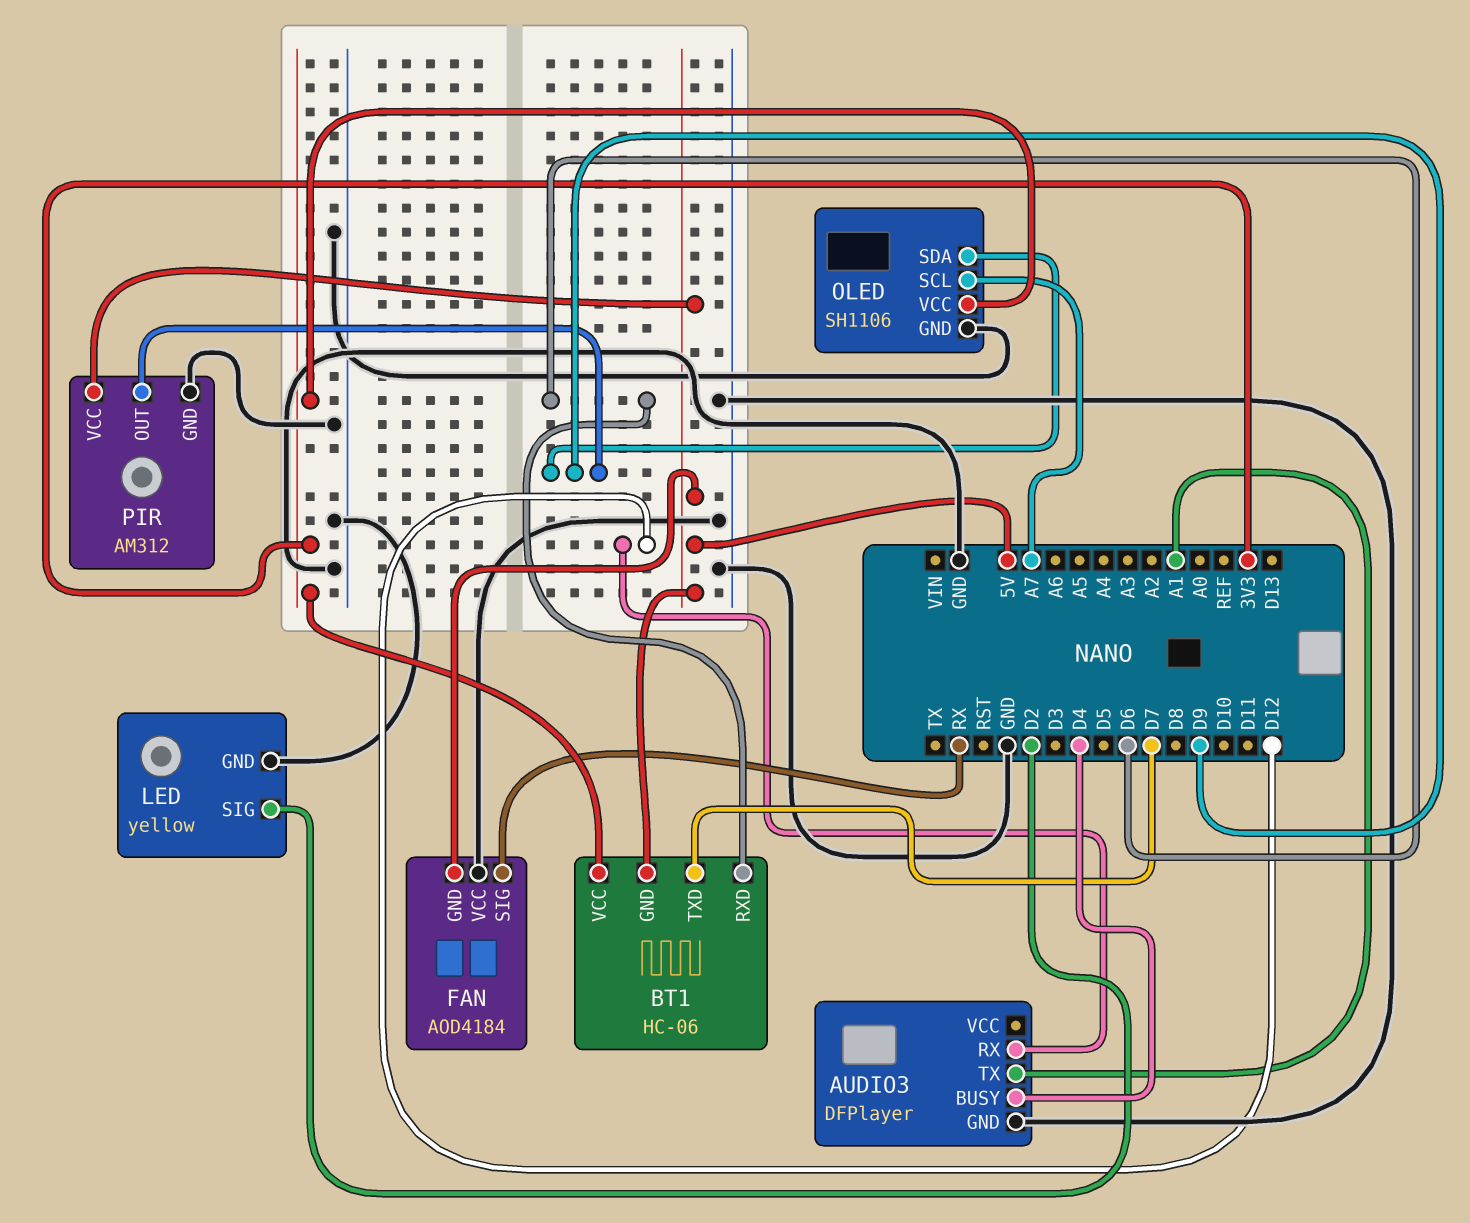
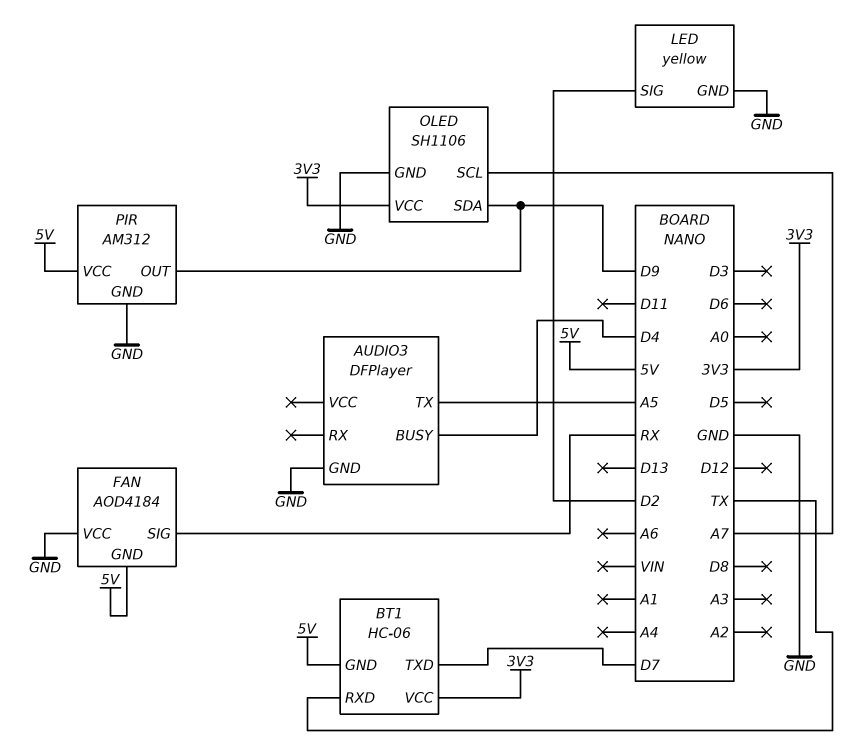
AUDIO3 pin RX: D12 -> none
AUDIO3 pin TX: A1 -> A5
BT1 pin RXD: D6 -> TX

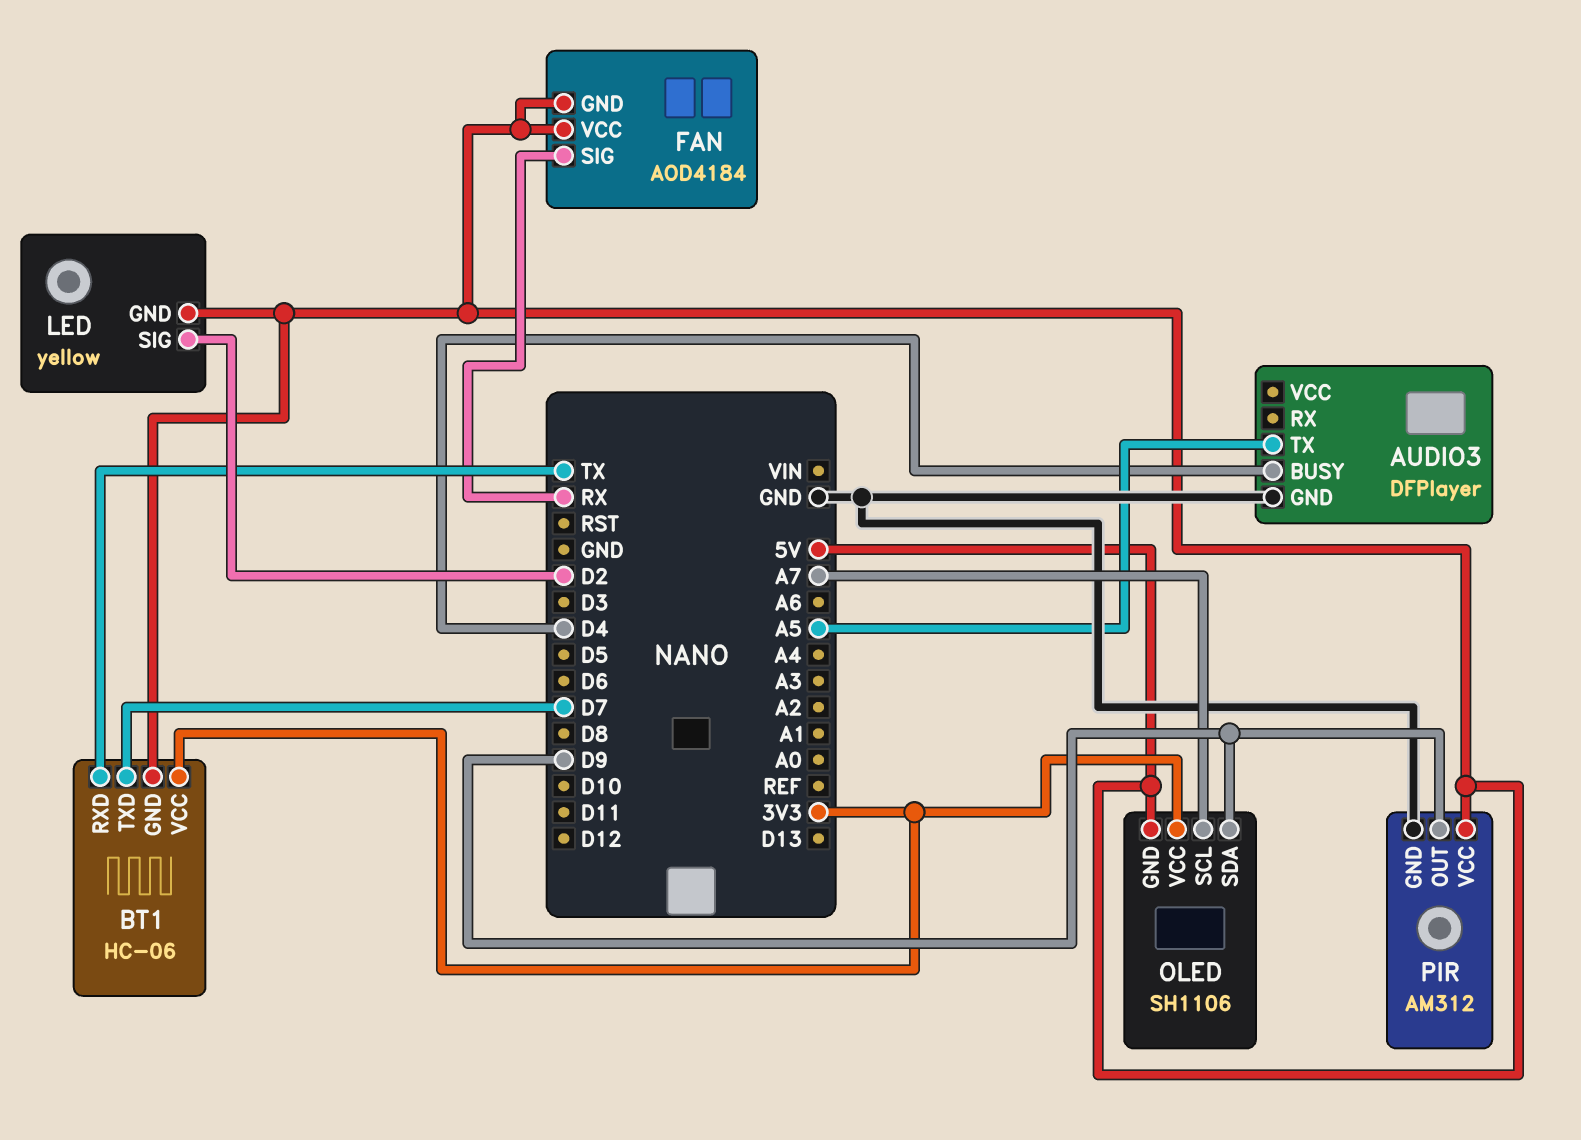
FAN pin VCC: GND -> 5V
LED pin GND: GND -> 5V
OLED pin GND: GND -> 5V

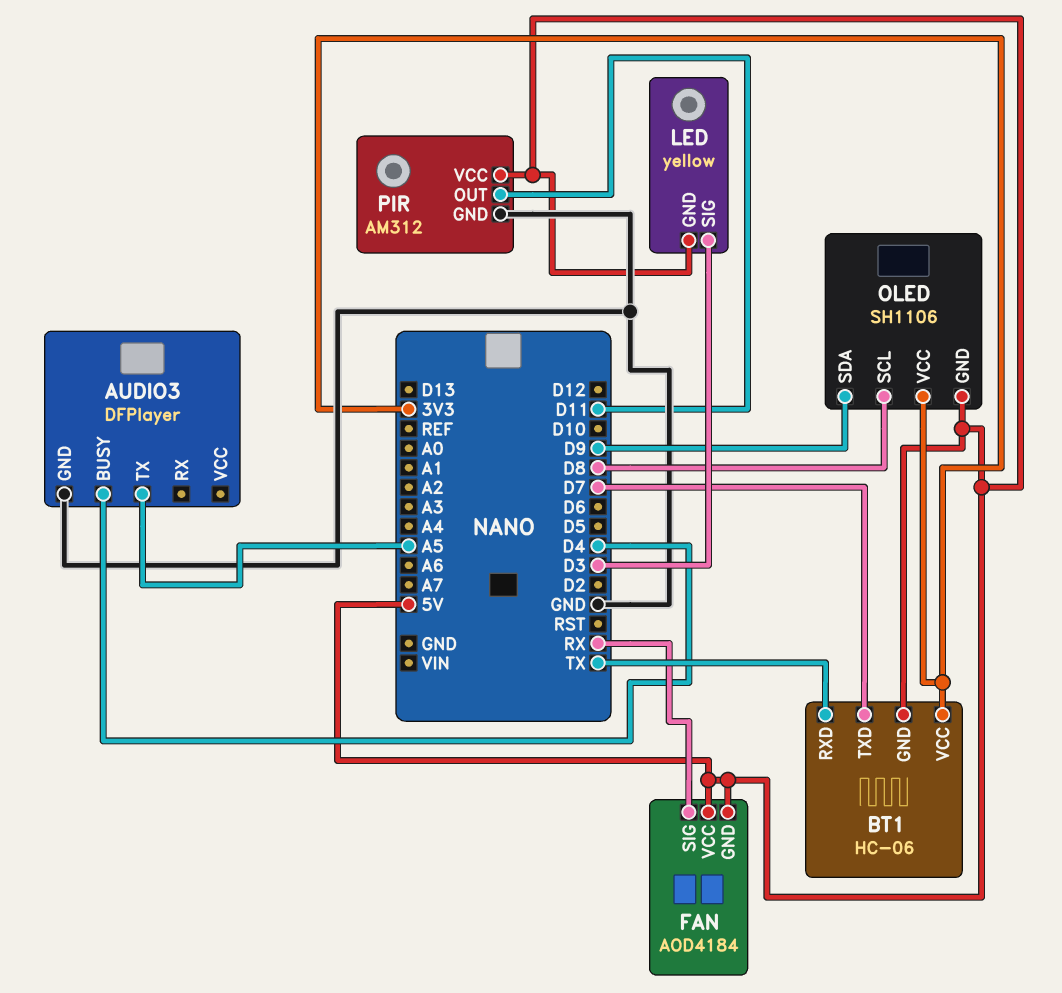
LED pin SIG: D2 -> D3
OLED pin SCL: A7 -> D8
PIR pin OUT: D9 -> D11

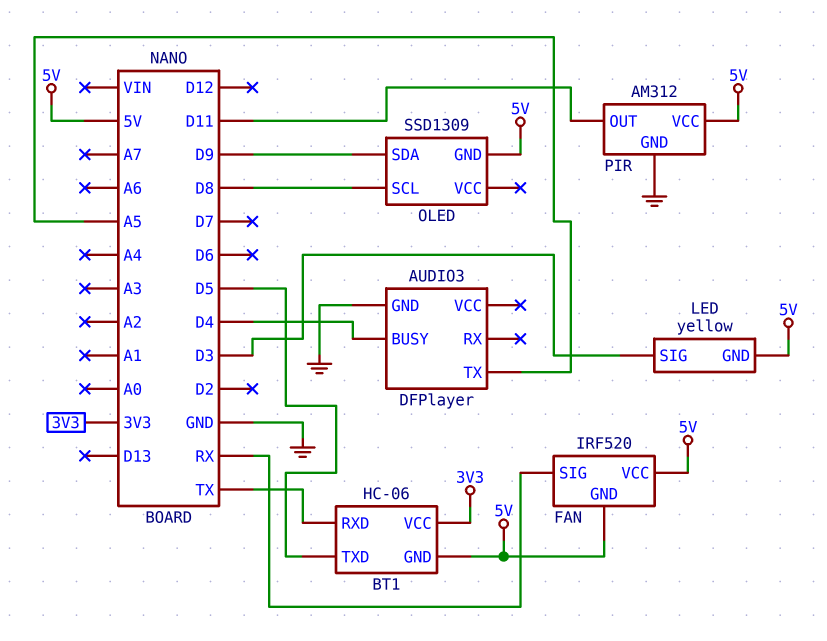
BT1 pin TXD: D7 -> D5
FAN: AOD4184 -> IRF520
OLED: SH1106 -> SSD1309
OLED pin VCC: 3V3 -> none

